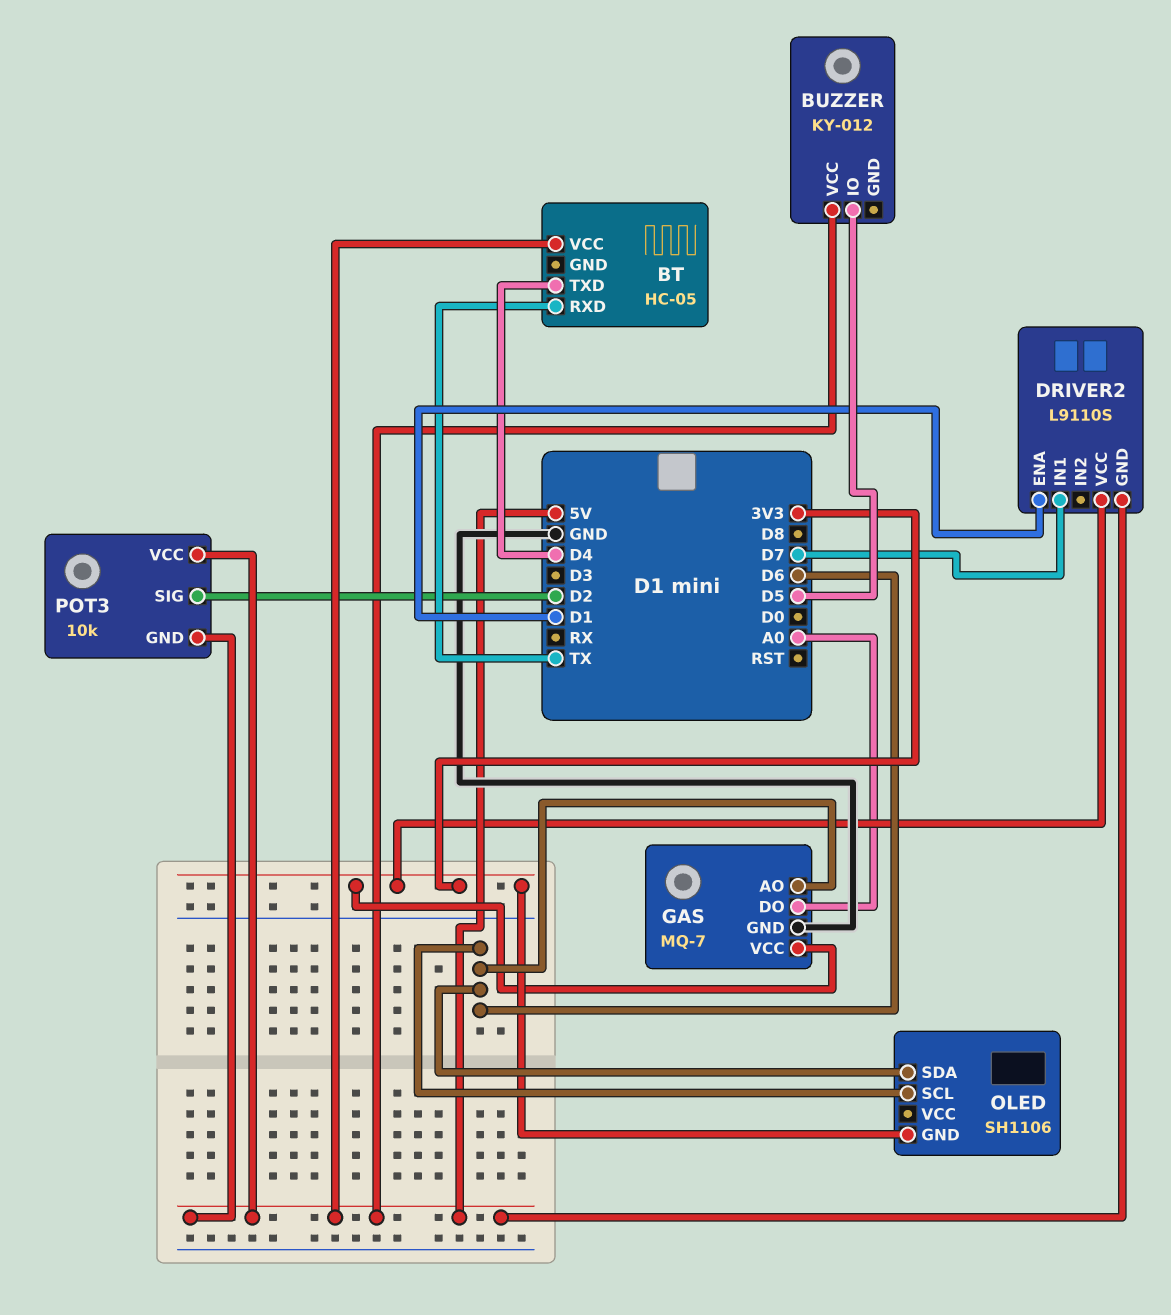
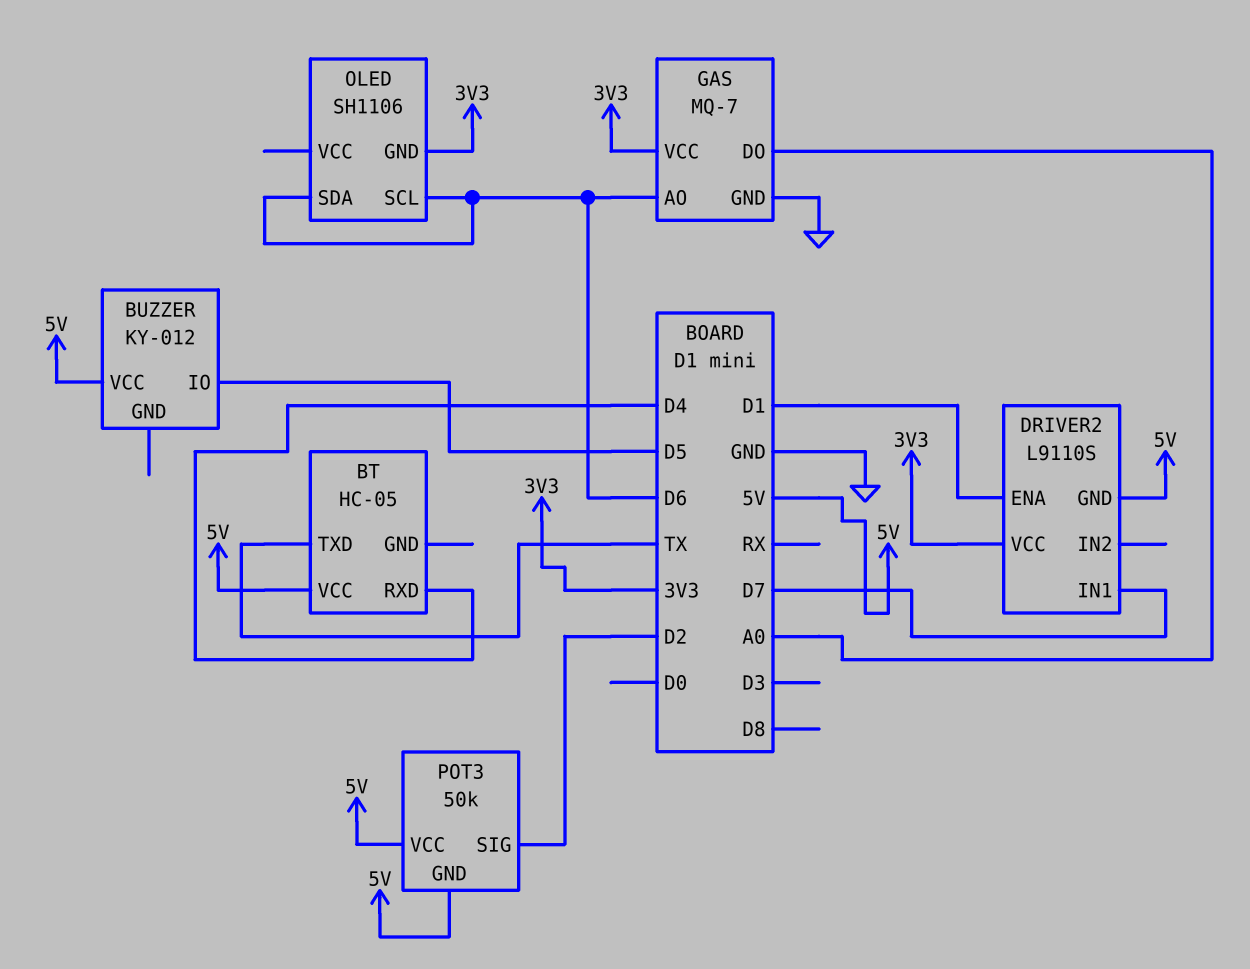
BT pin RXD: TX -> D4
BT pin TXD: D4 -> TX
POT3: 10k -> 50k

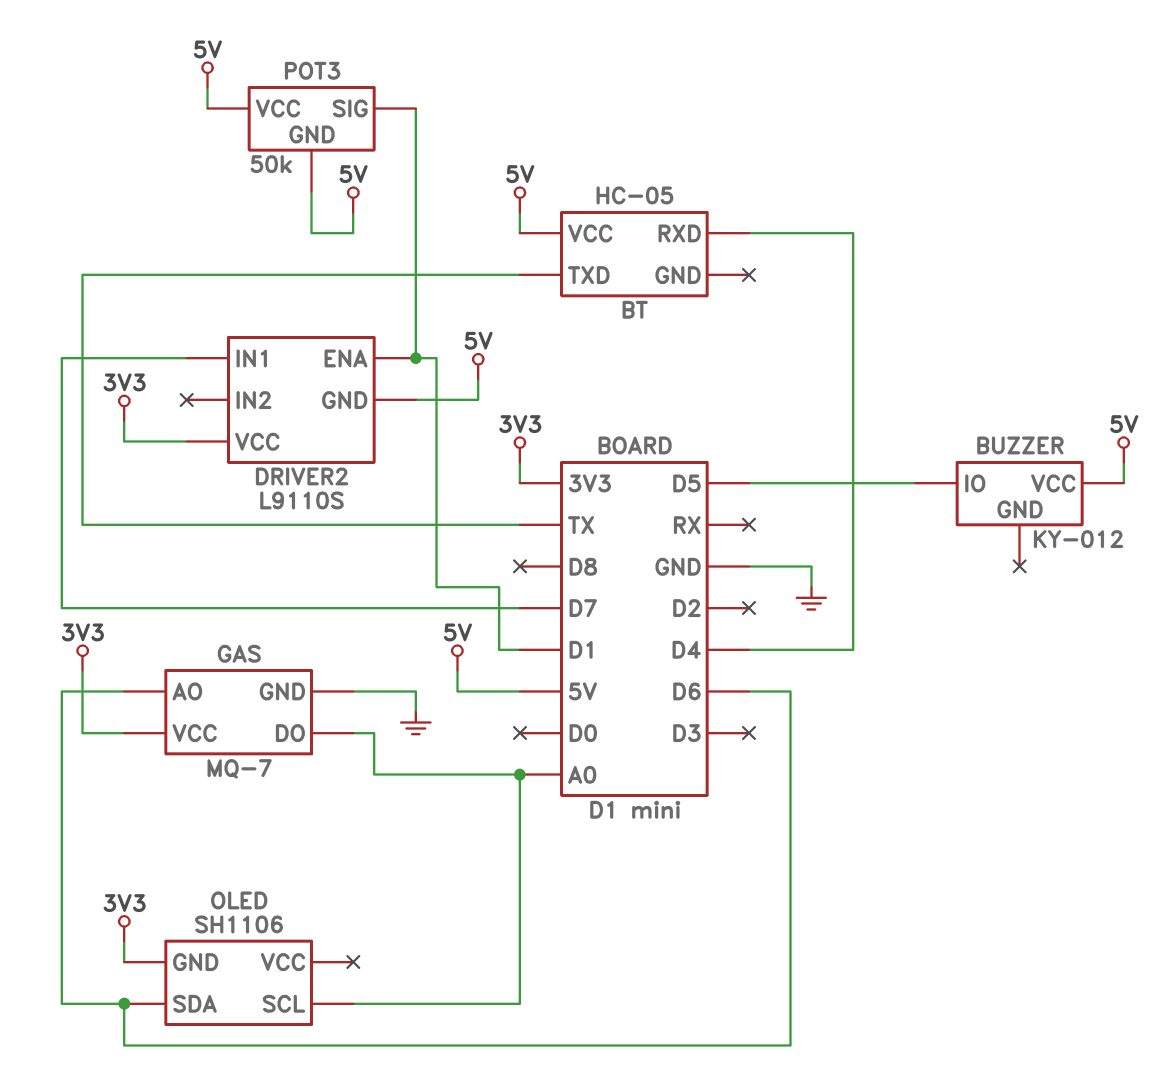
OLED pin SCL: D6 -> A0
POT3 pin SIG: D2 -> D1

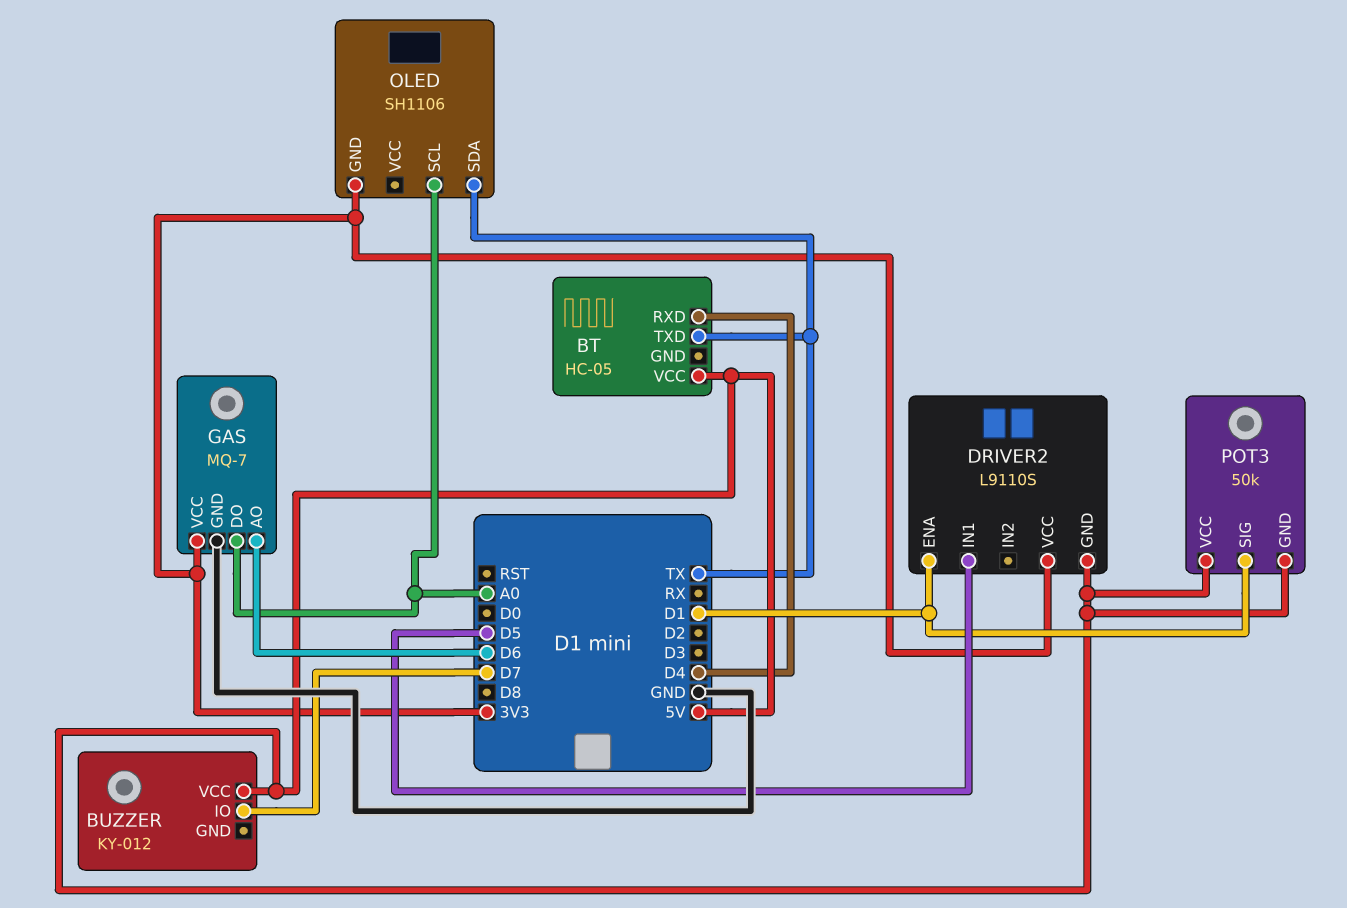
BUZZER pin IO: D5 -> D7
DRIVER2 pin IN1: D7 -> D5
OLED pin SDA: D6 -> TX

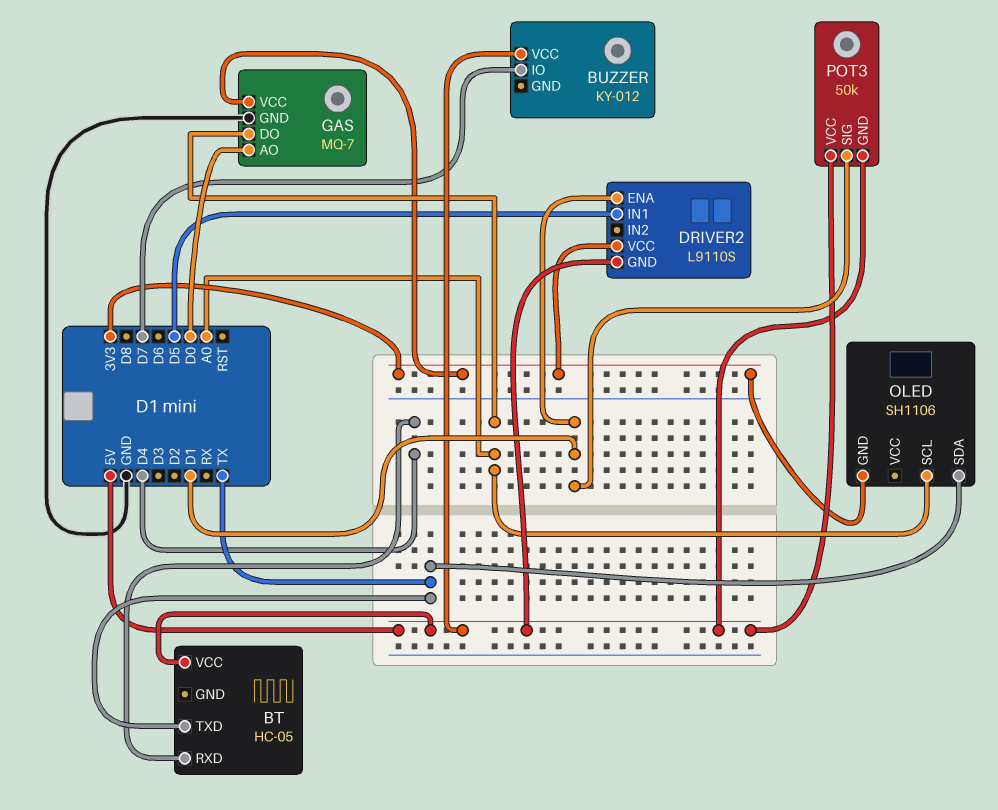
GAS pin AO: D6 -> D0

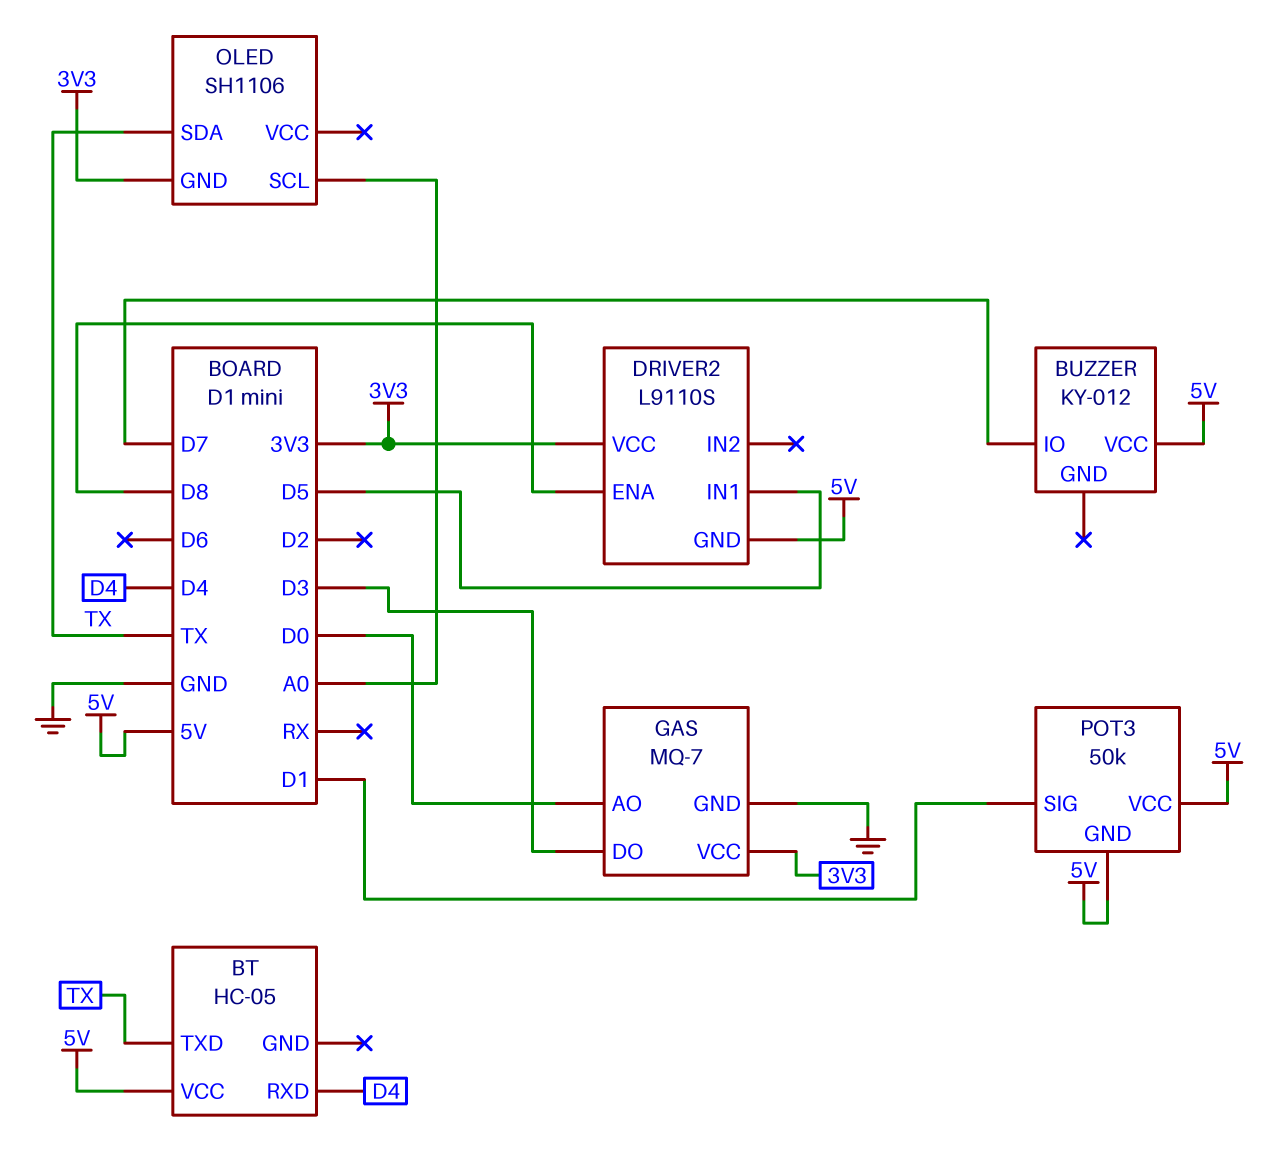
DRIVER2 pin ENA: D1 -> D8
GAS pin DO: A0 -> D3

